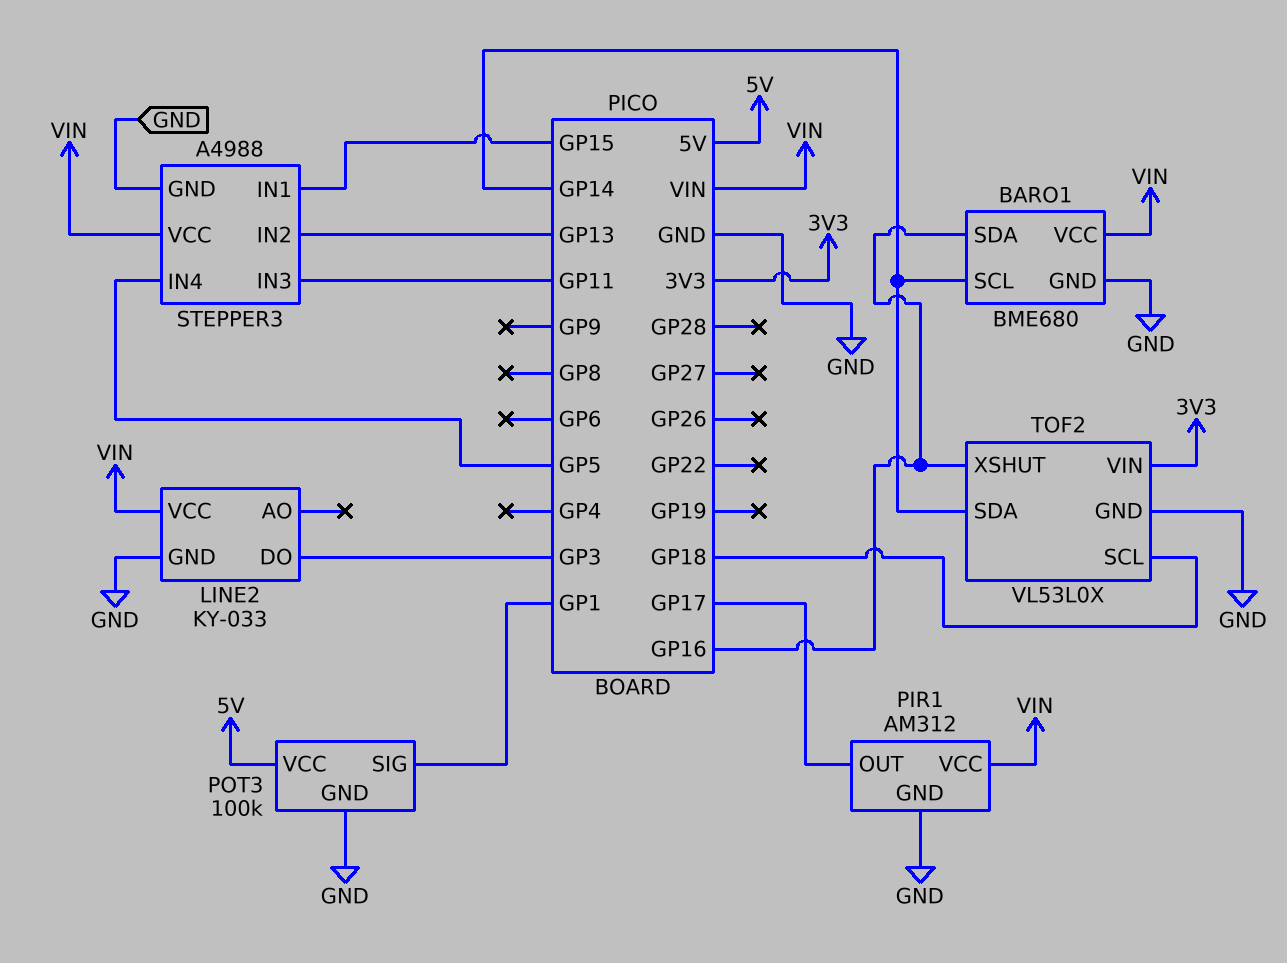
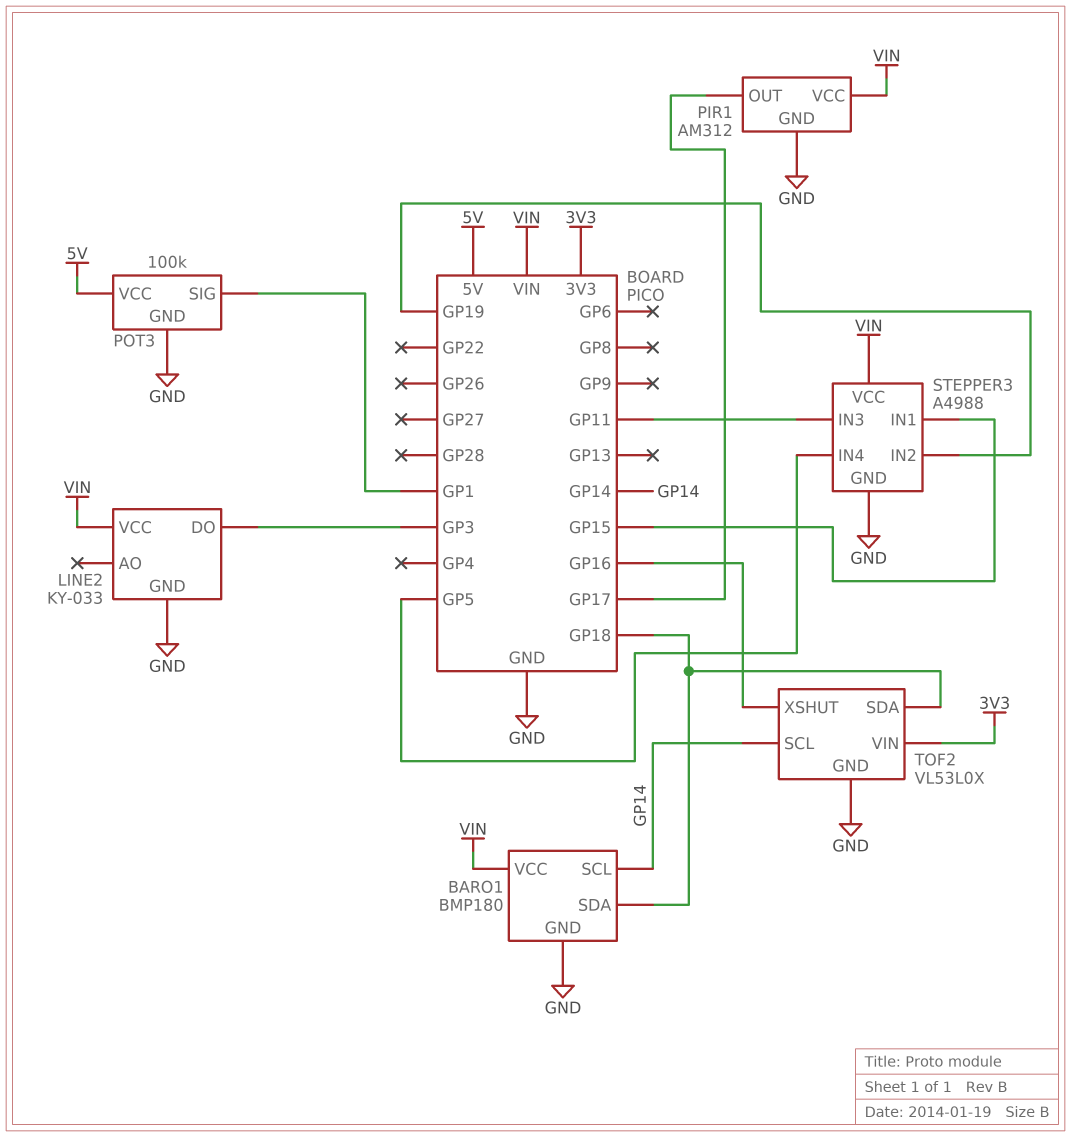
BARO1: BME680 -> BMP180
BARO1 pin SDA: GP16 -> GP18
STEPPER3 pin IN2: GP13 -> GP19
TOF2 pin SCL: GP18 -> GP14
TOF2 pin SDA: GP14 -> GP18

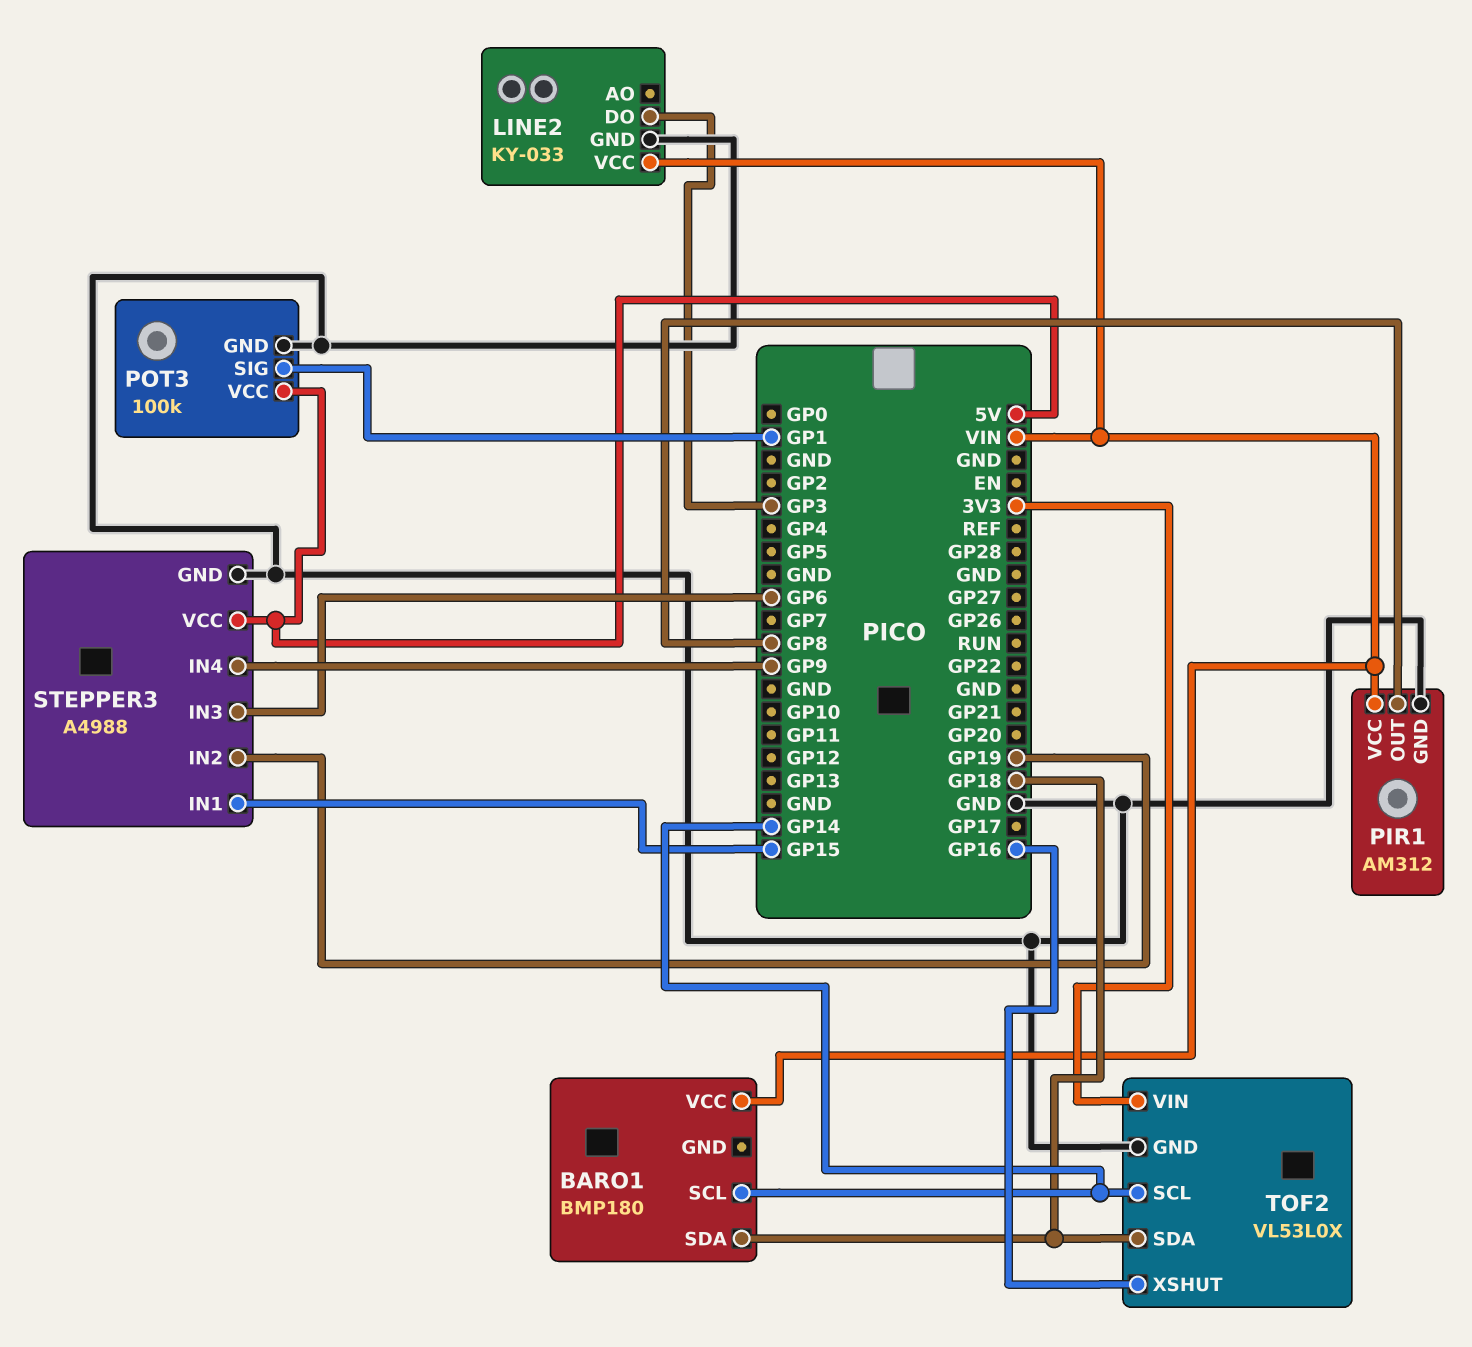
BARO1 pin GND: GND -> none
PIR1 pin OUT: GP17 -> GP8
STEPPER3 pin IN3: GP11 -> GP6
STEPPER3 pin IN4: GP5 -> GP9
STEPPER3 pin VCC: VIN -> 5V

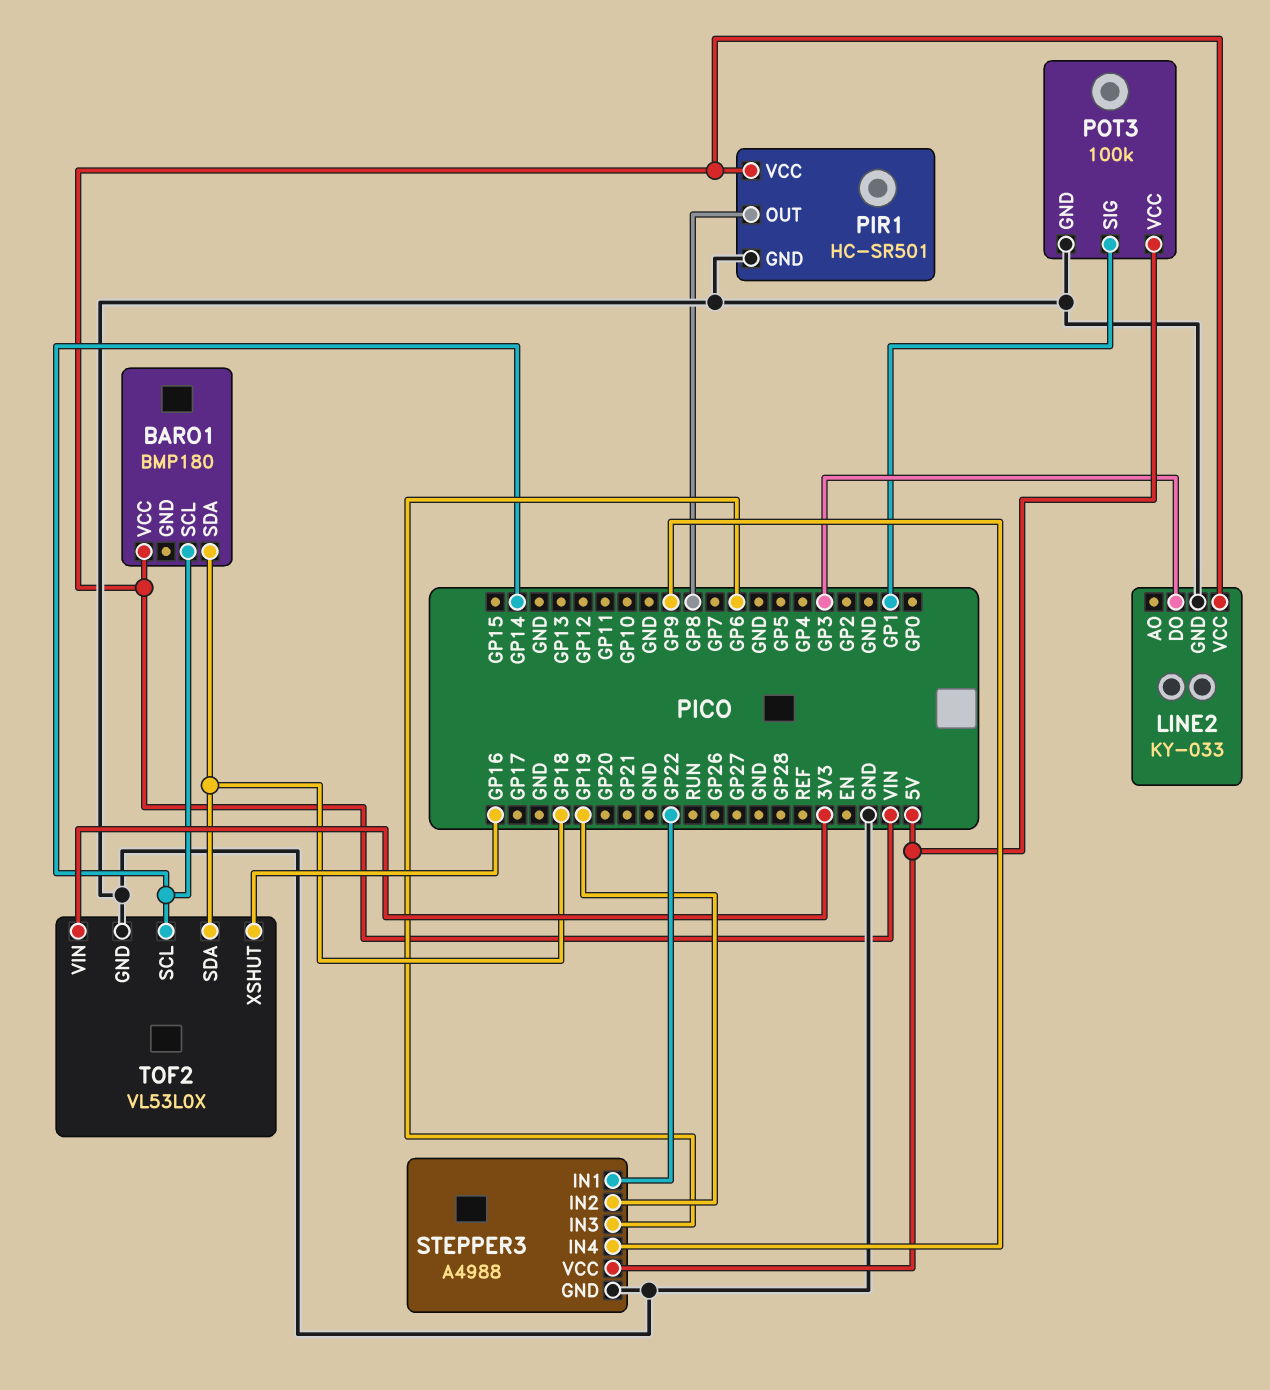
PIR1: AM312 -> HC-SR501
STEPPER3 pin IN1: GP15 -> GP22

